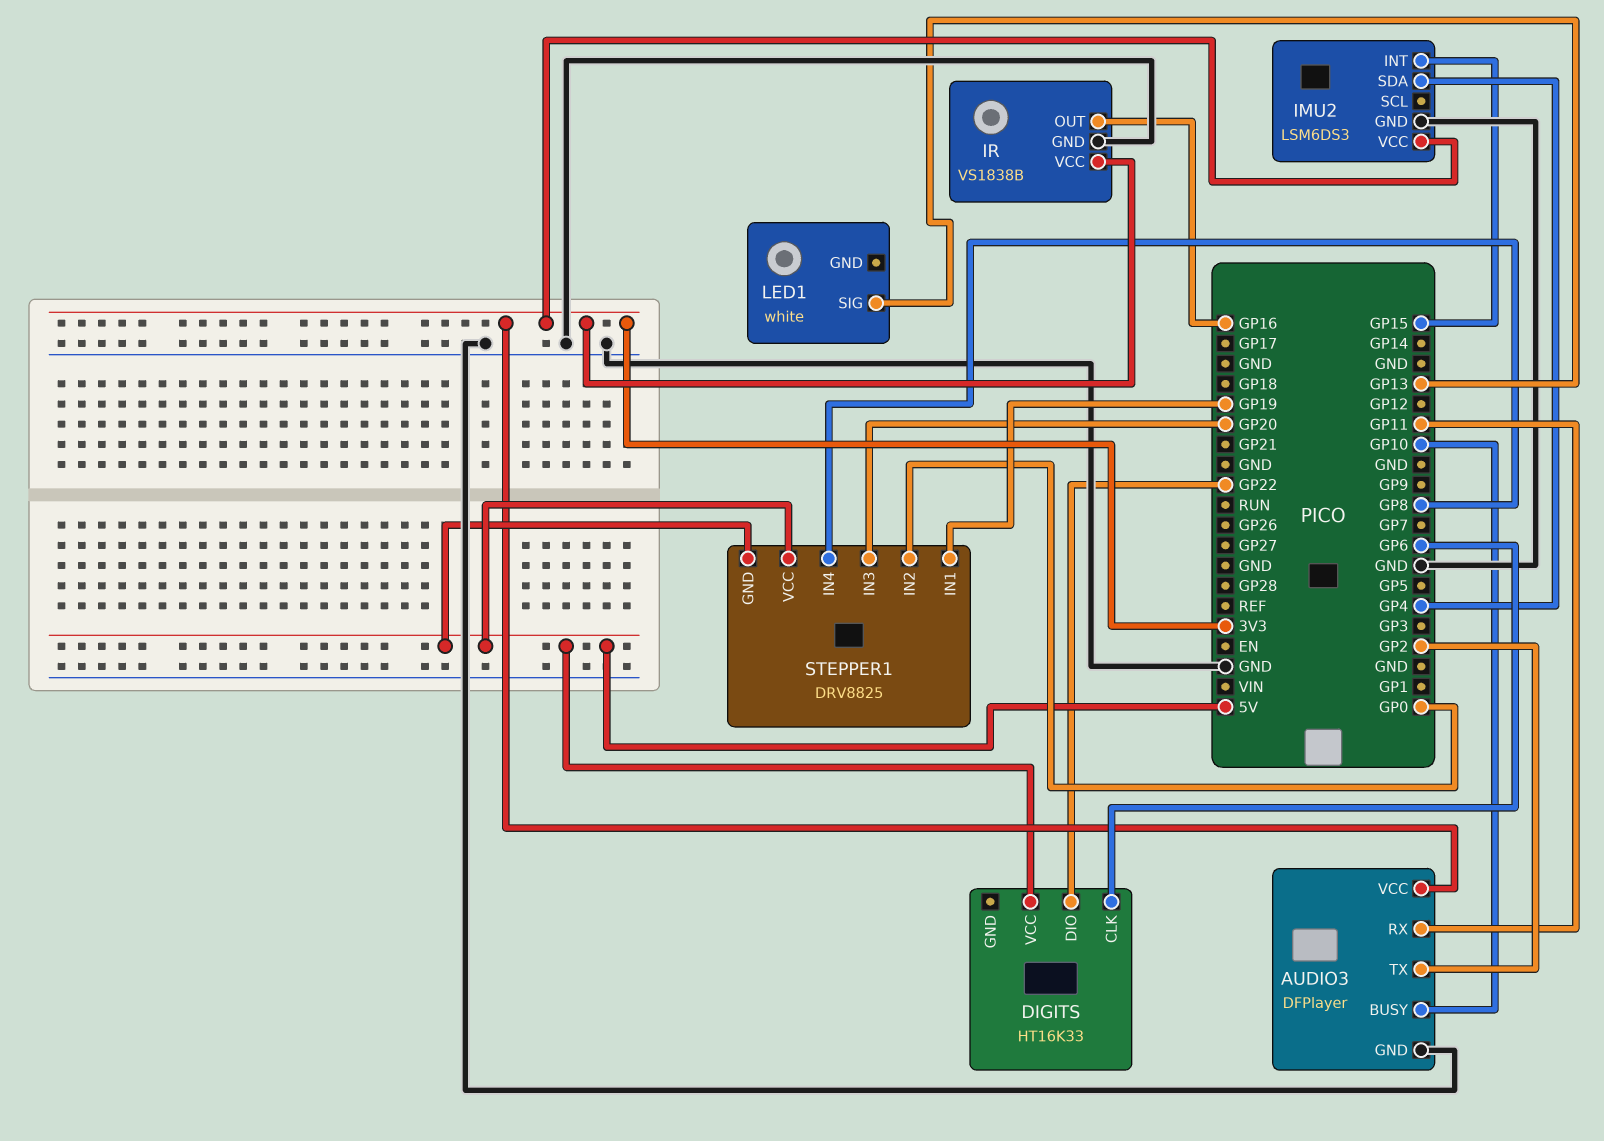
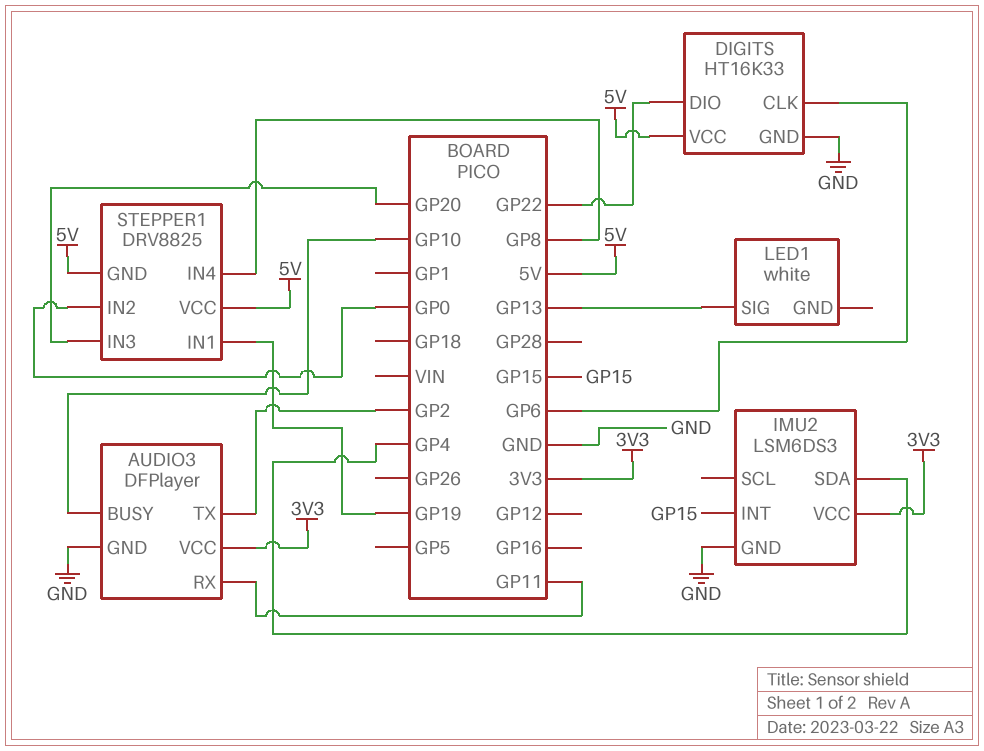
DIGITS pin GND: none -> GND
IR: VS1838B -> none
IR pin GND: GND -> none
IR pin OUT: GP16 -> none
IR pin VCC: 3V3 -> none

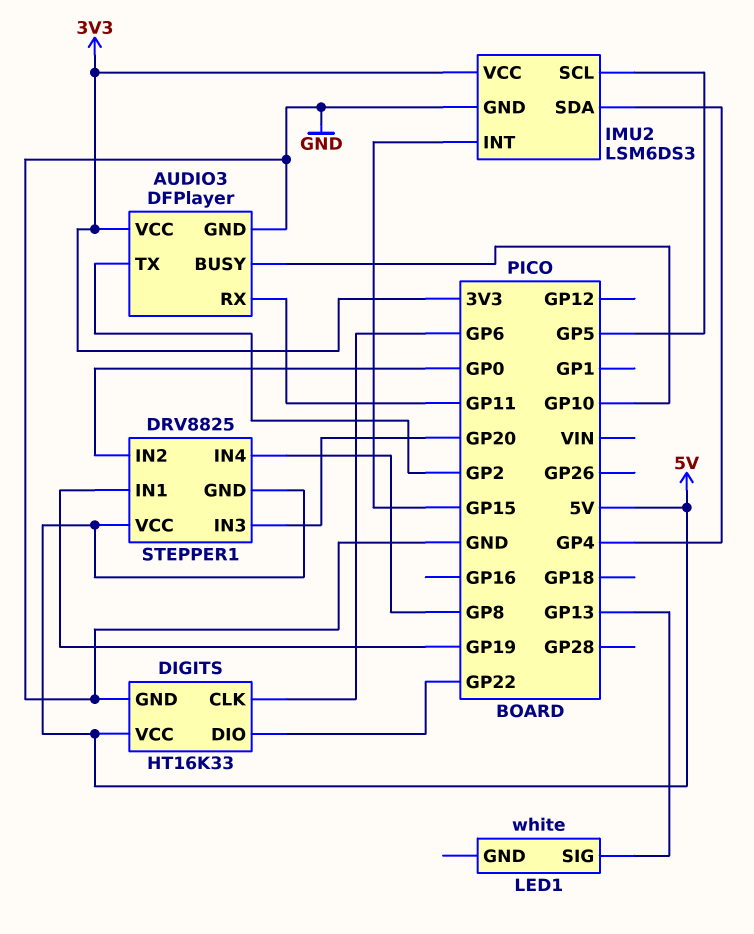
IMU2 pin SCL: none -> GP5

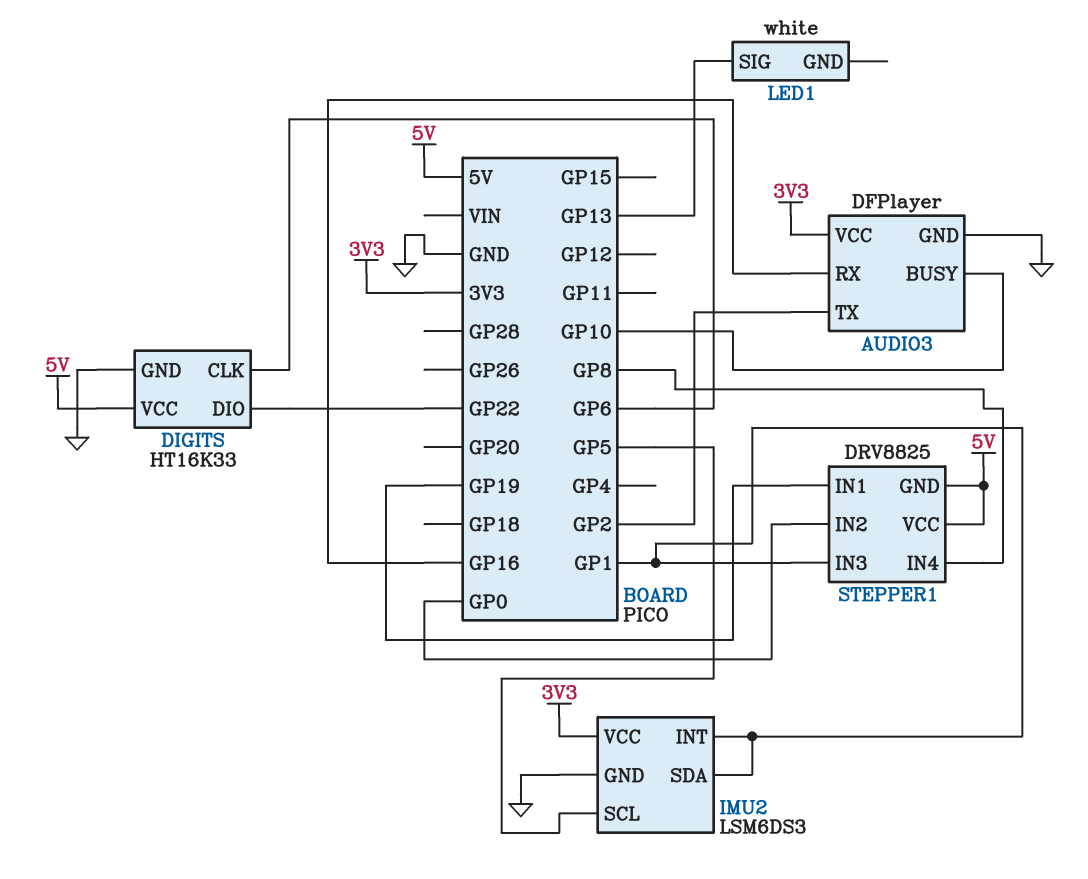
AUDIO3 pin RX: GP11 -> GP16
IMU2 pin INT: GP15 -> GP1
IMU2 pin SDA: GP4 -> GP1
STEPPER1 pin IN3: GP20 -> GP1

